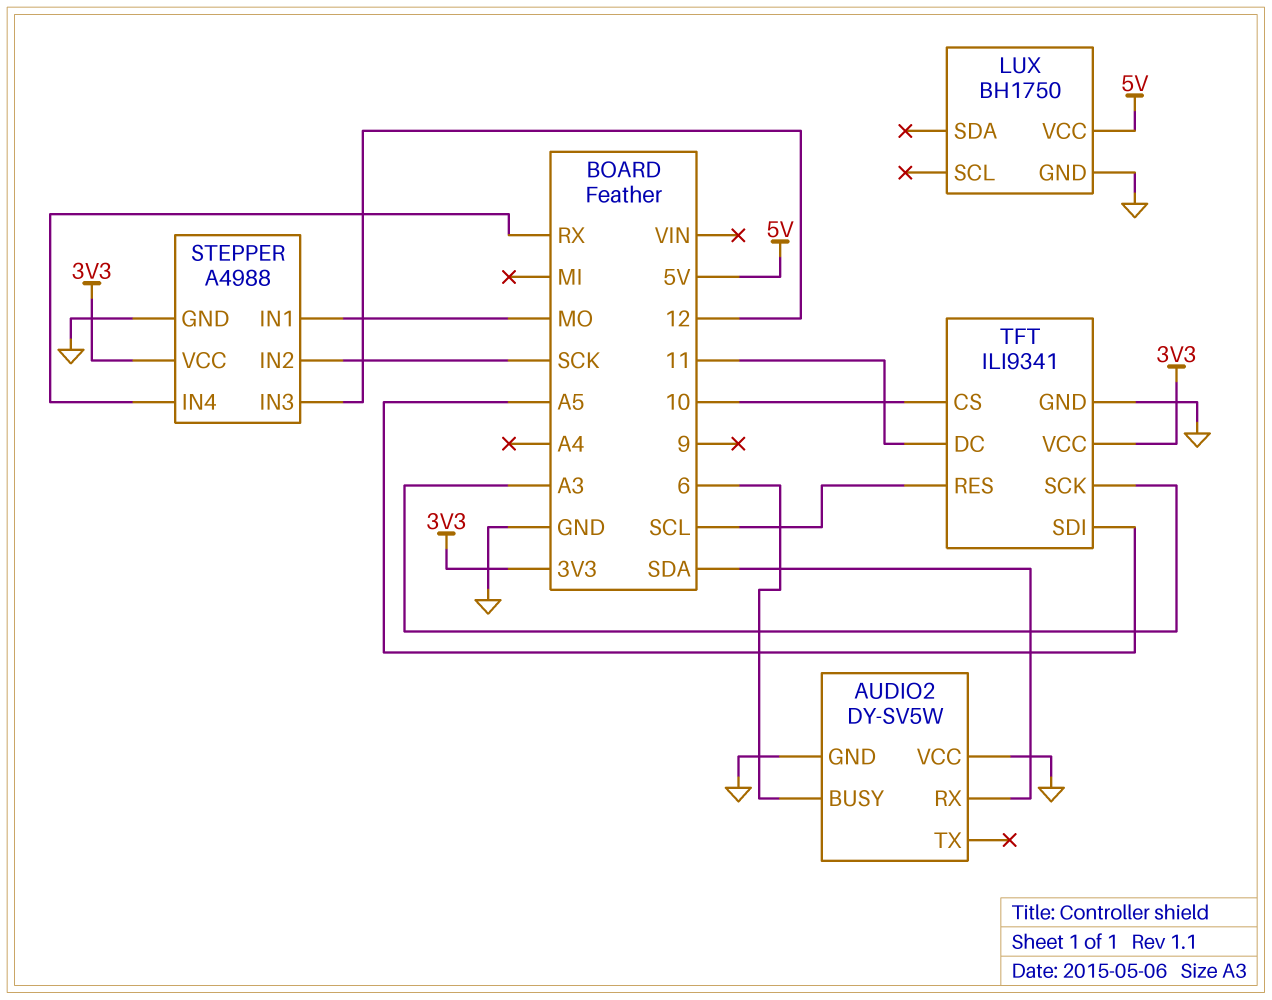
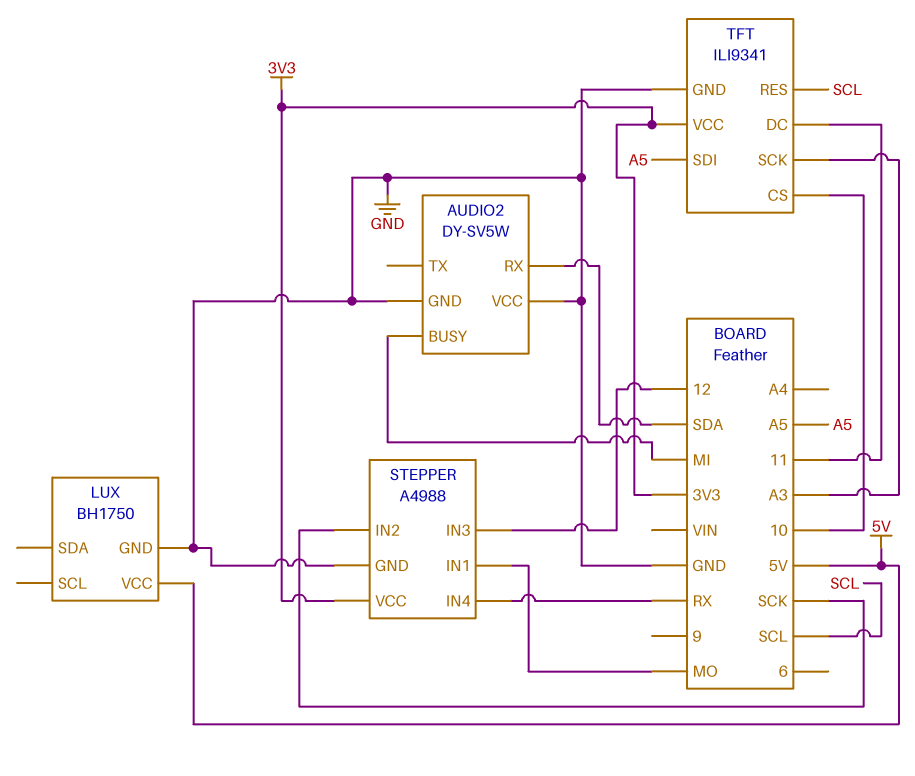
AUDIO2 pin BUSY: 6 -> MI

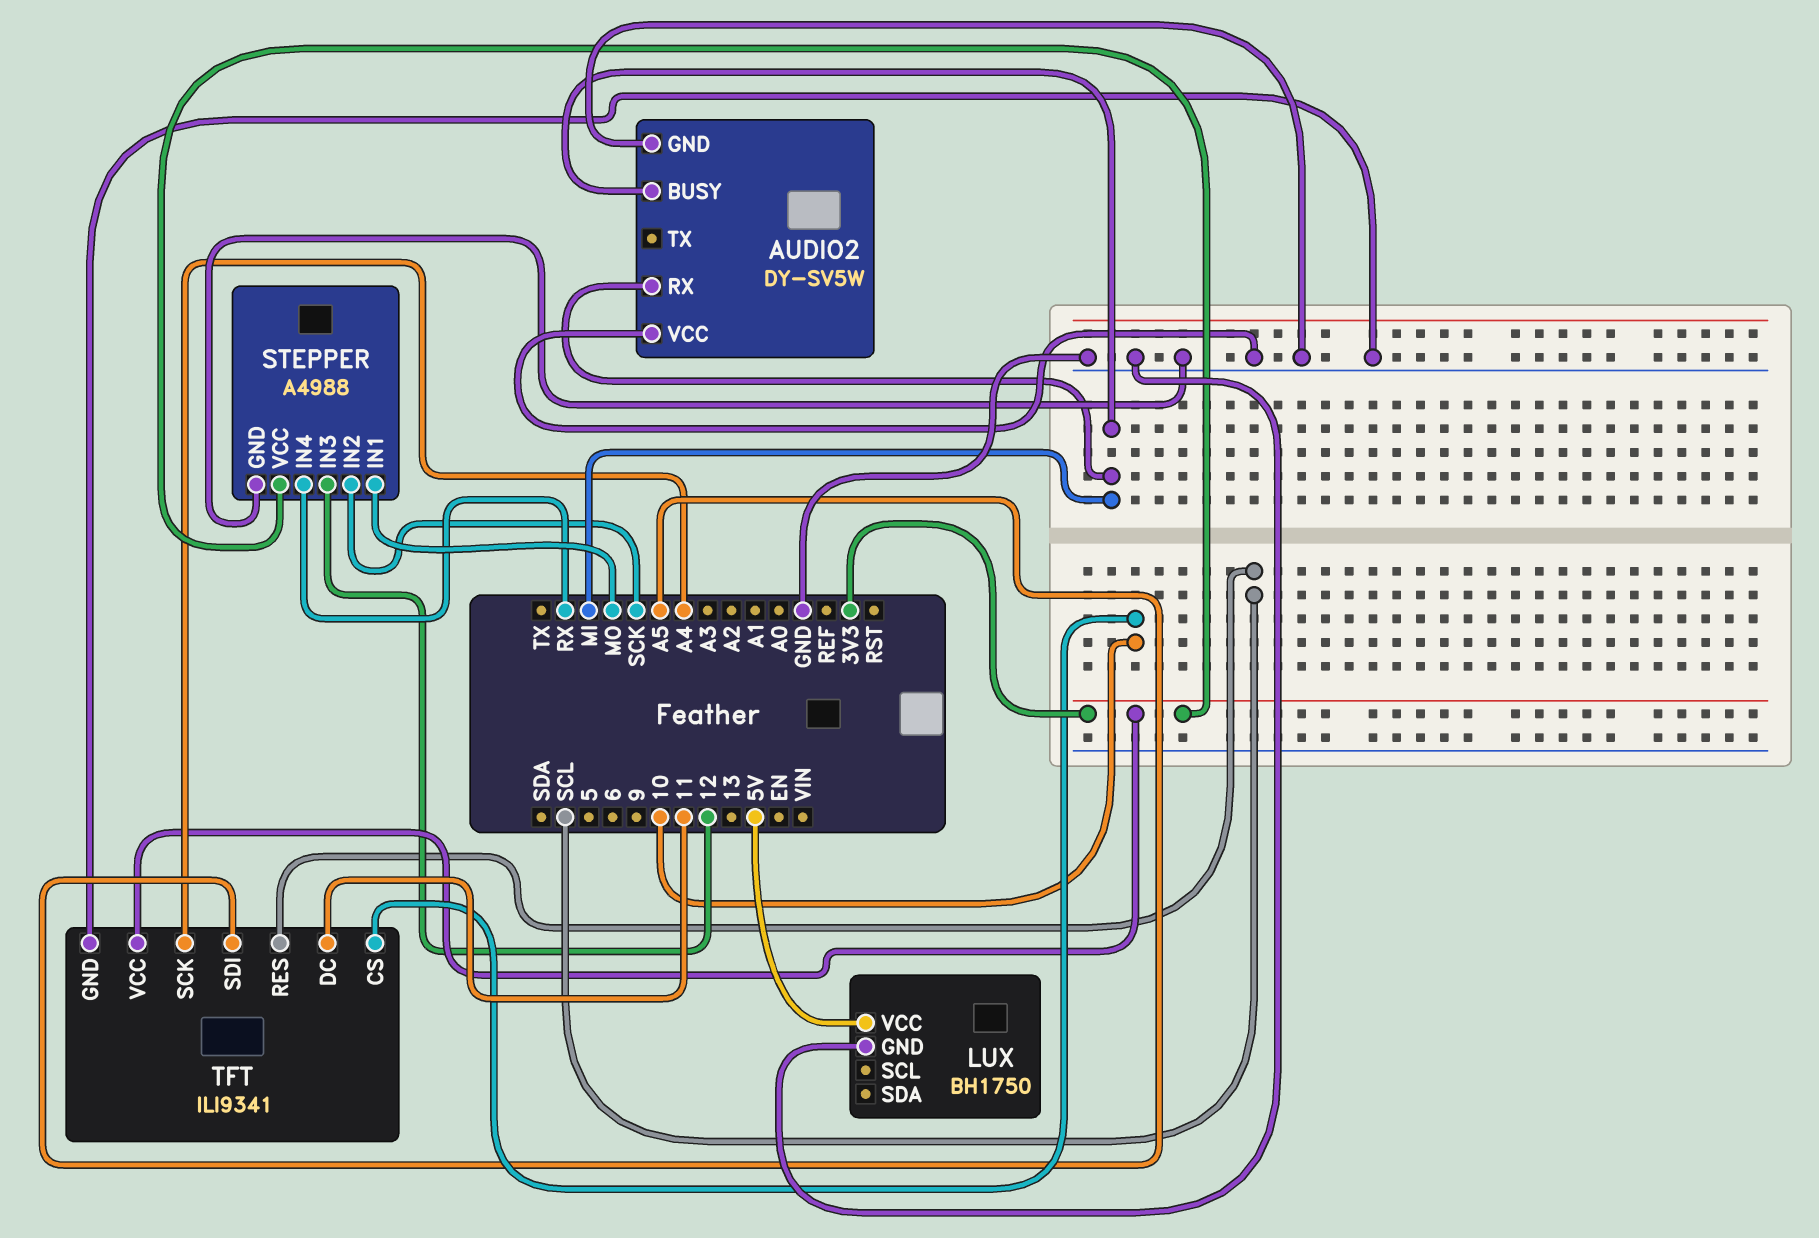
AUDIO2 pin RX: SDA -> MI
TFT pin SCK: A3 -> A4

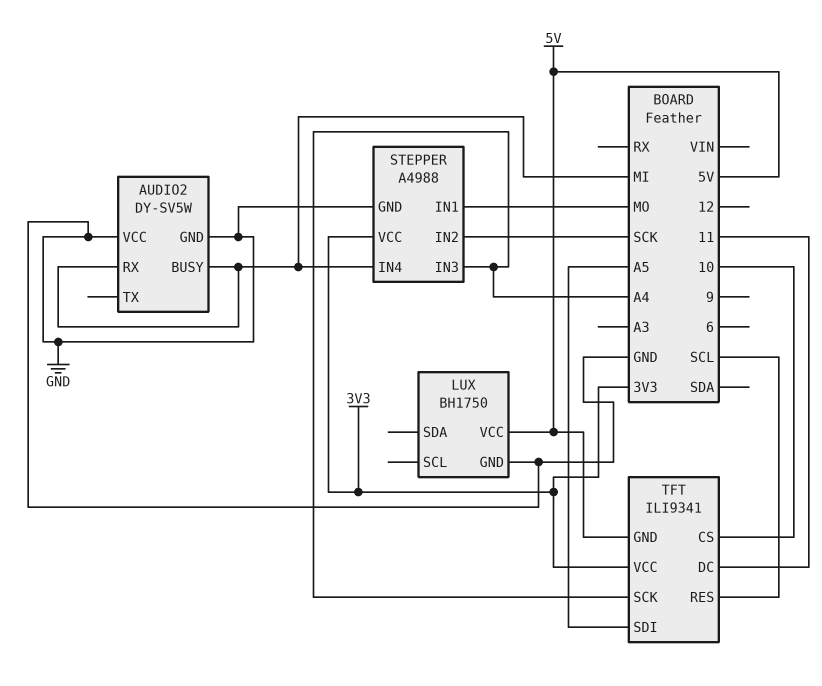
STEPPER pin IN3: 12 -> A4
STEPPER pin IN4: RX -> MI
TFT pin GND: GND -> 5V

